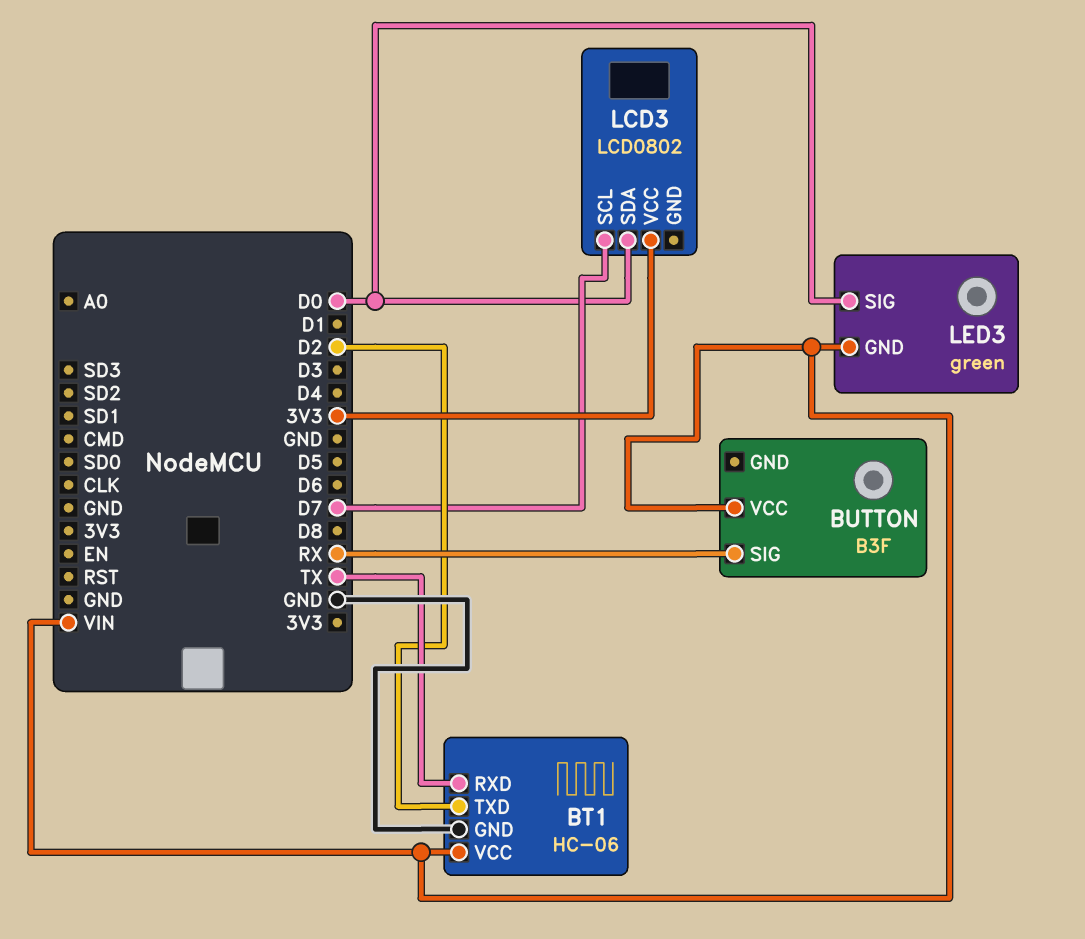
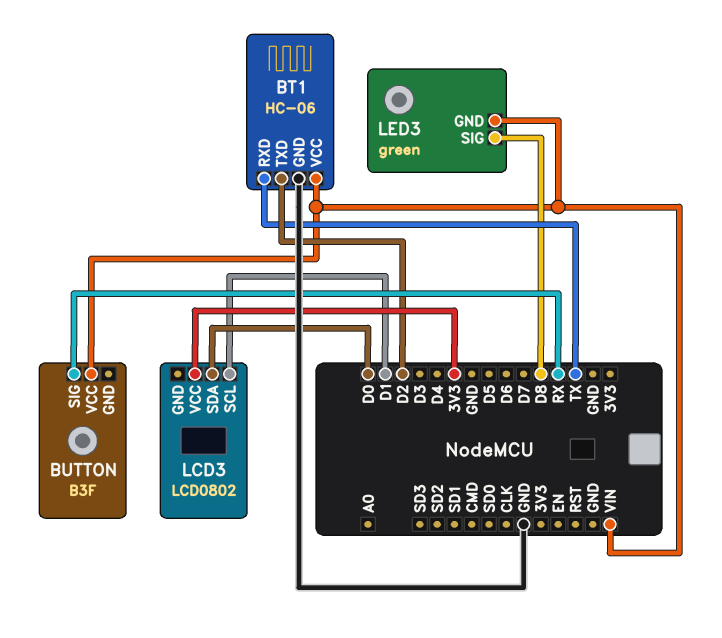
LCD3 pin SCL: D7 -> D1
LED3 pin SIG: D0 -> D8

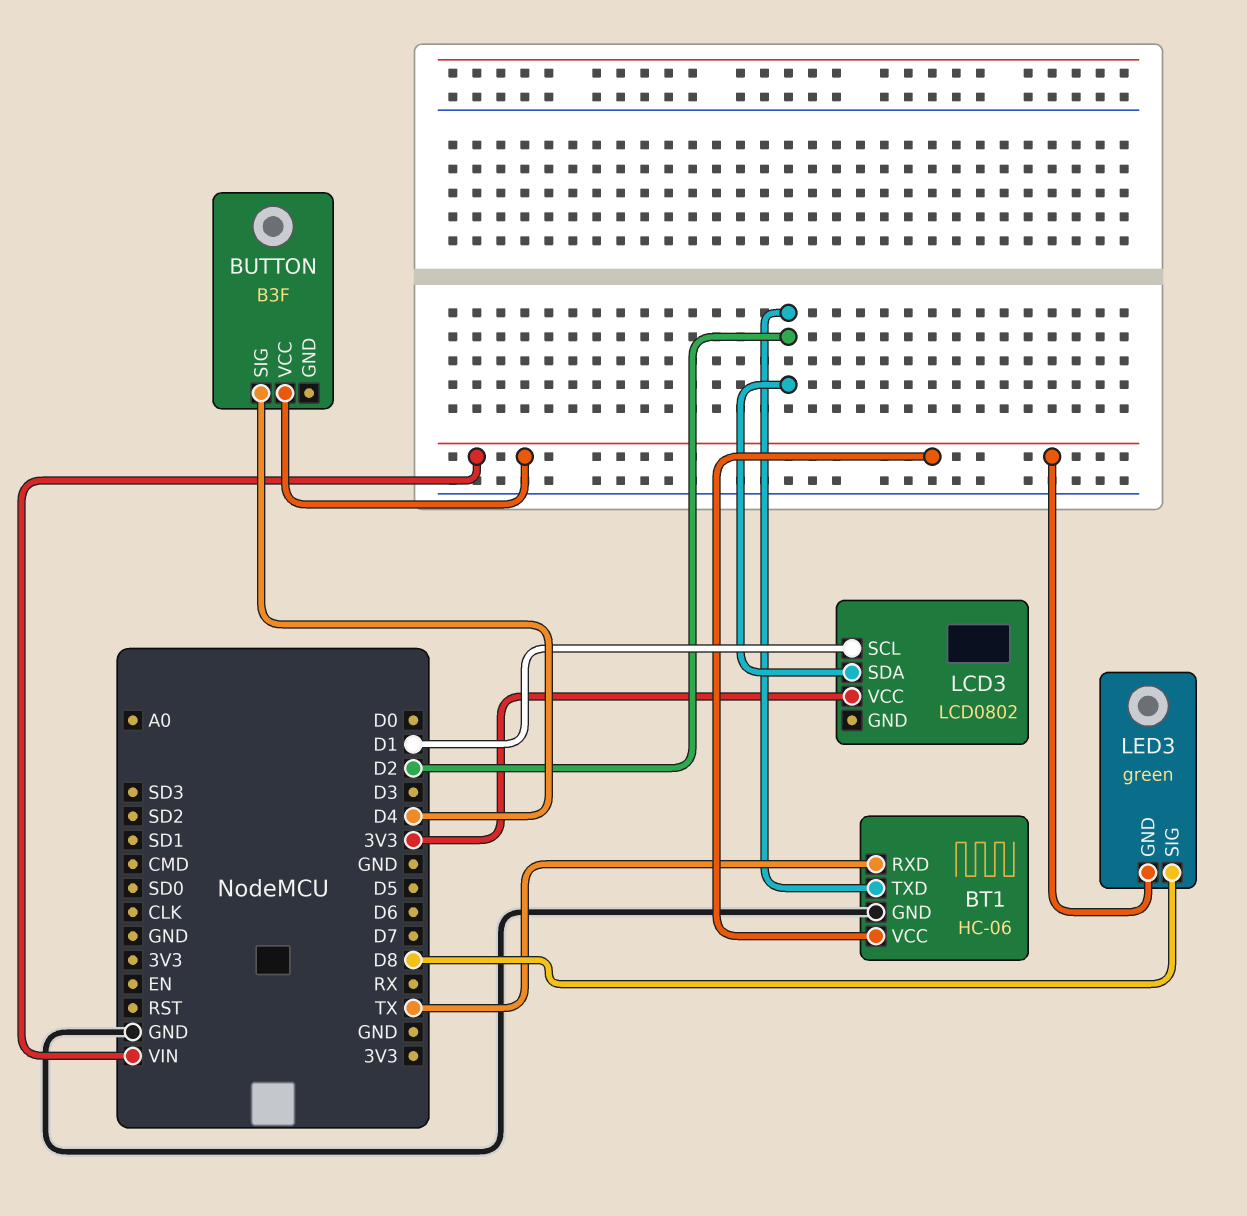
BUTTON pin SIG: RX -> D4
LCD3 pin SDA: D0 -> D2

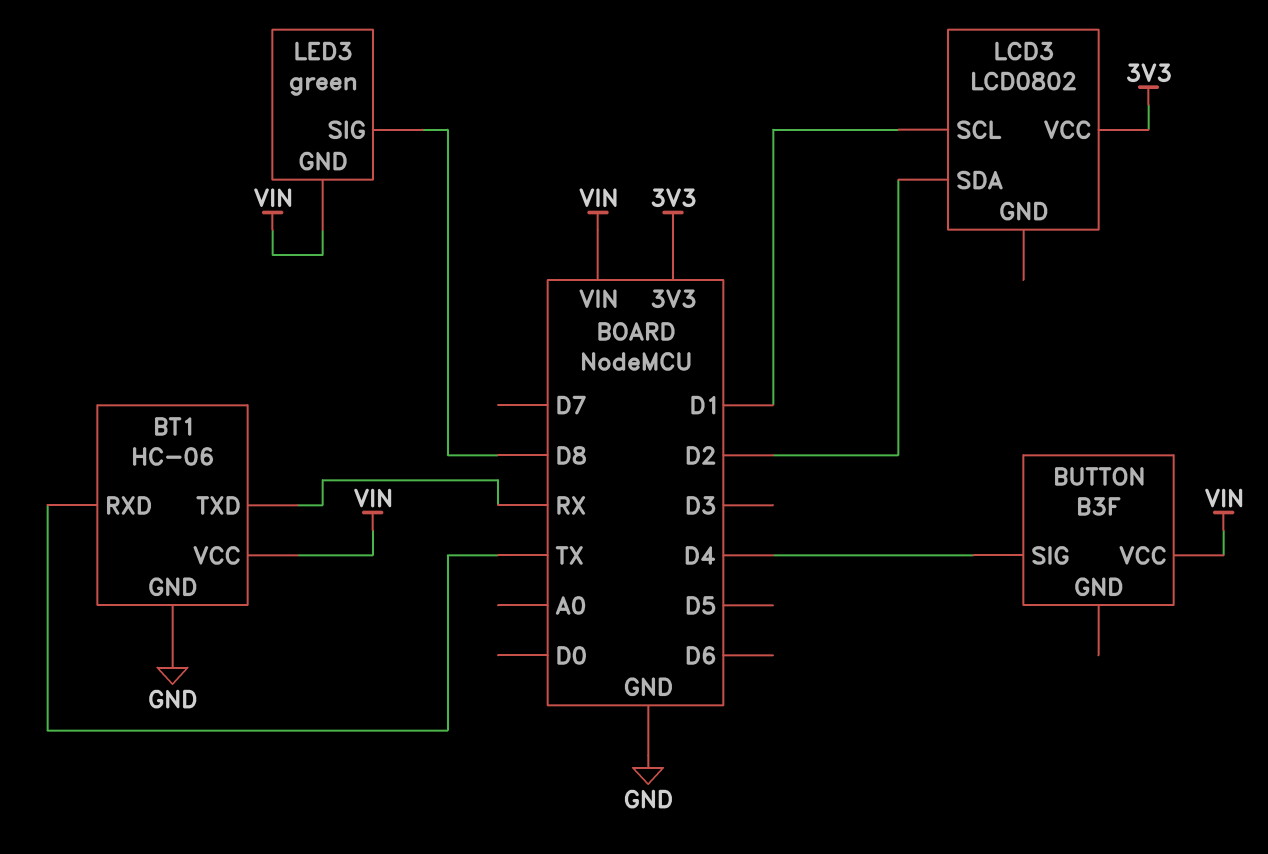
BT1 pin TXD: D2 -> RX

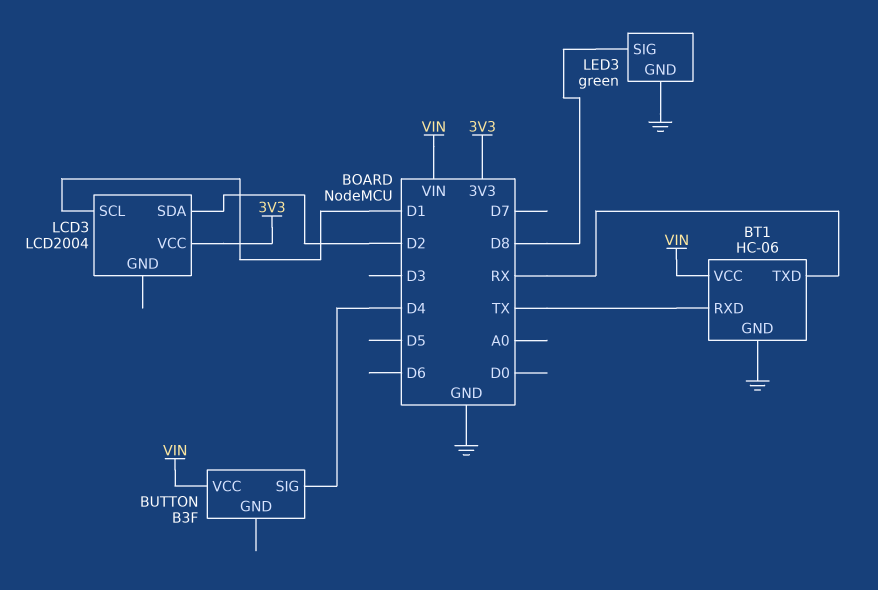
LCD3: LCD0802 -> LCD2004
LED3 pin GND: VIN -> GND

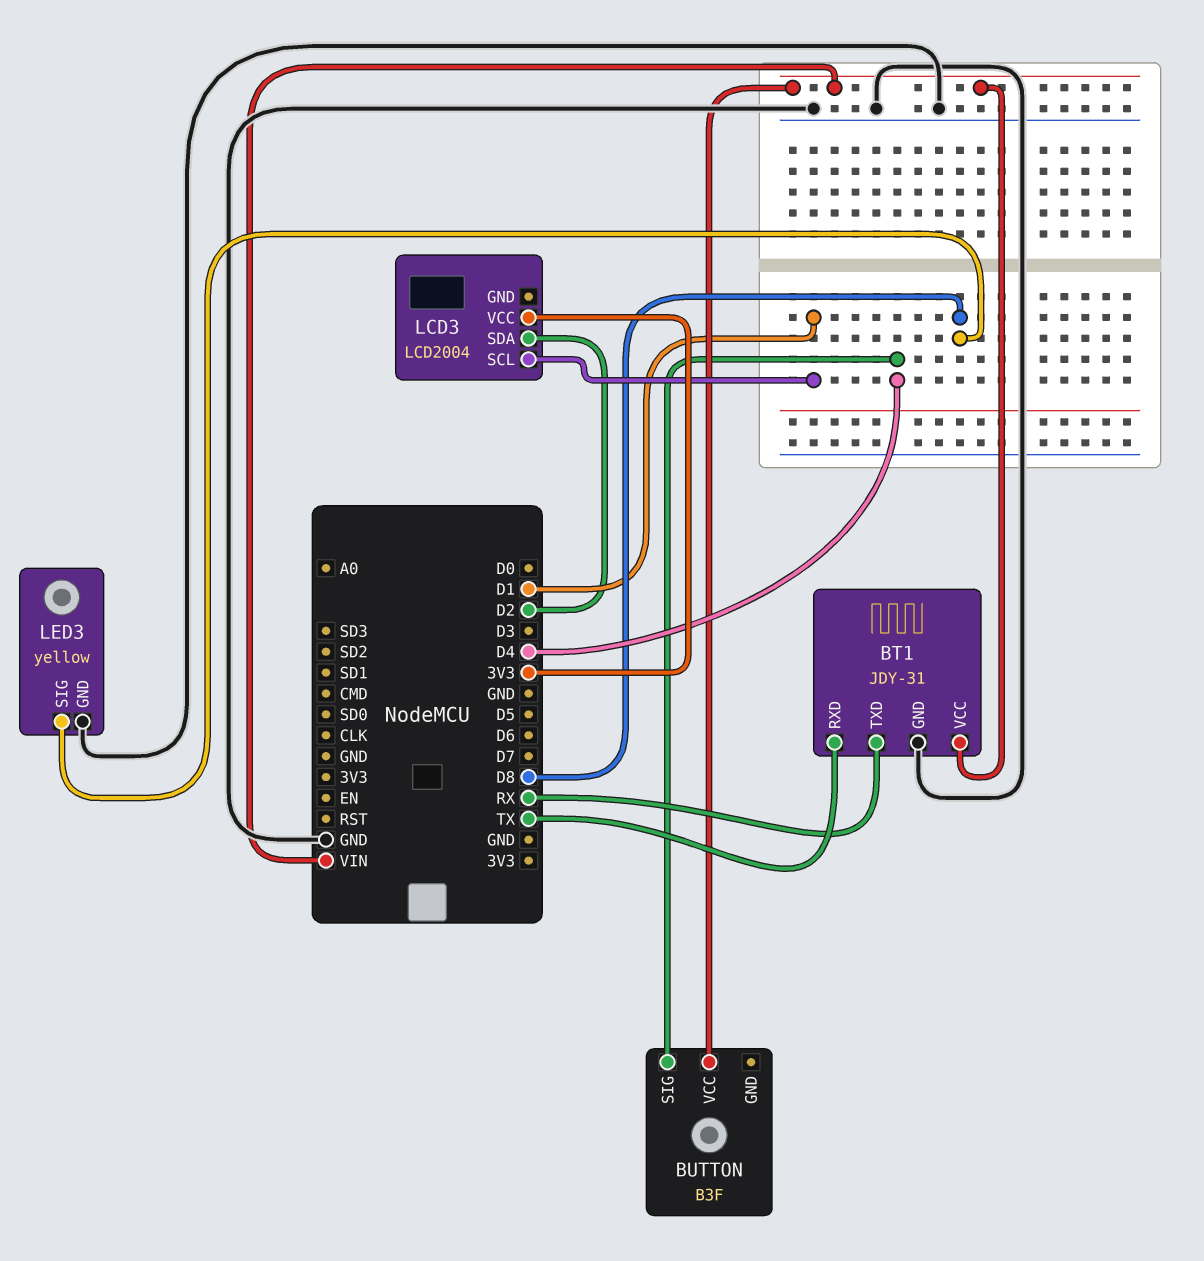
BT1: HC-06 -> JDY-31
LED3: green -> yellow

